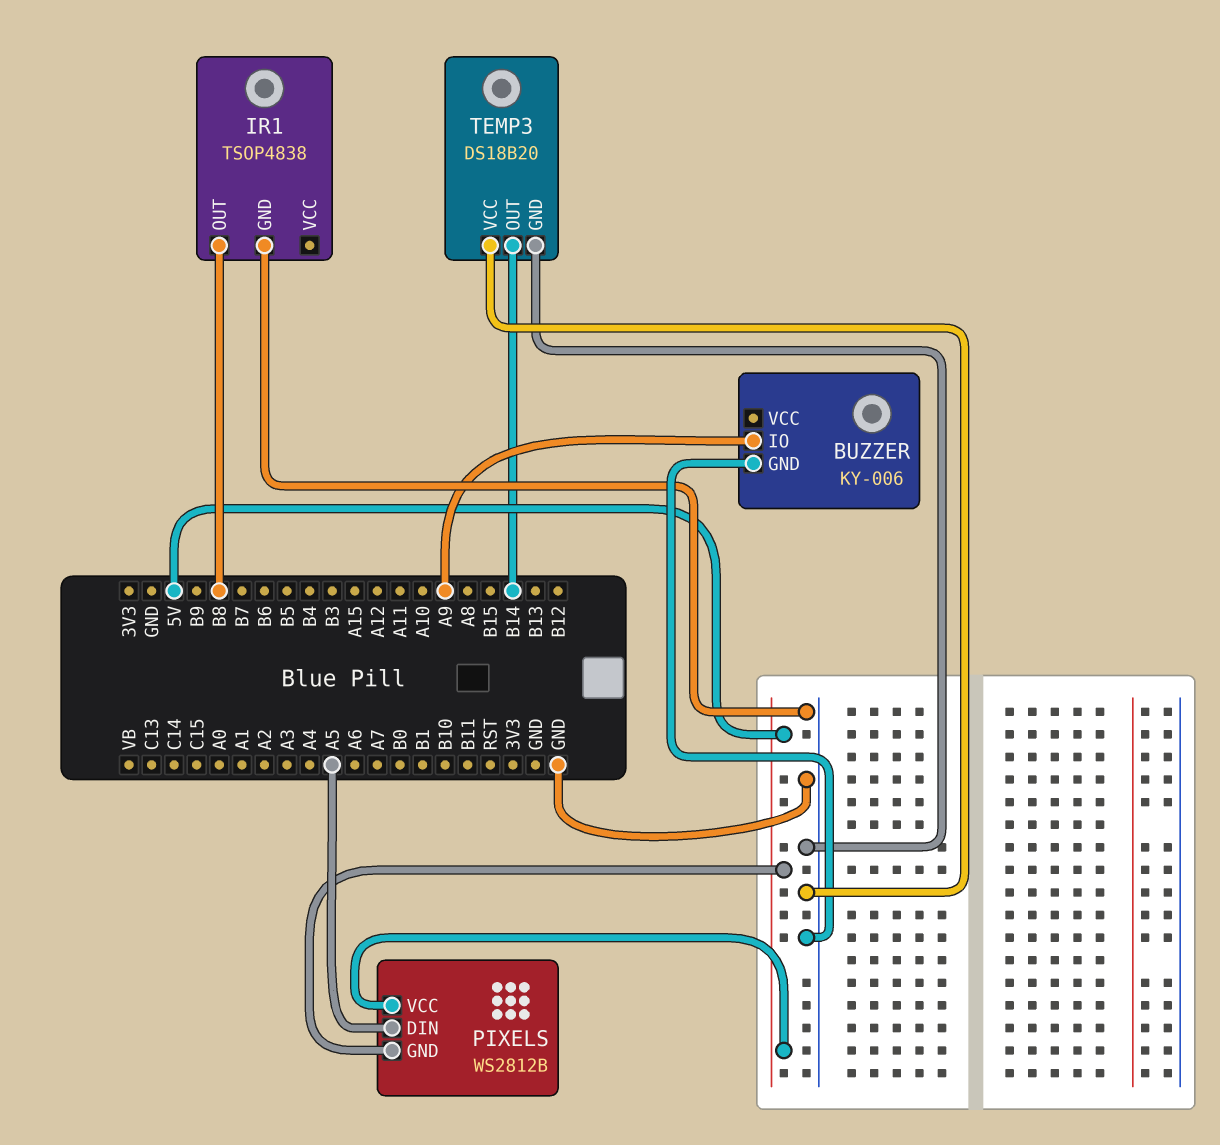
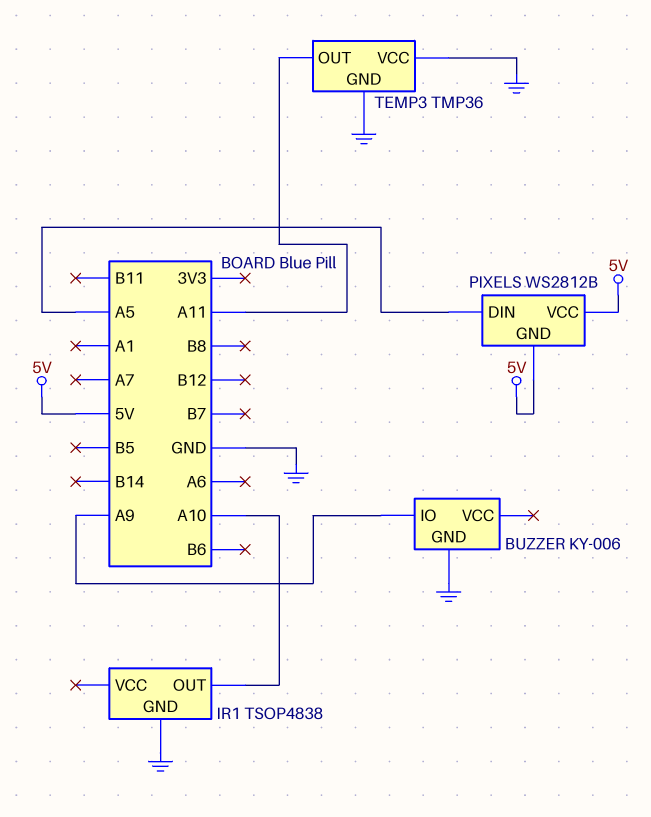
IR1 pin OUT: B8 -> A10
TEMP3: DS18B20 -> TMP36
TEMP3 pin OUT: B14 -> A11

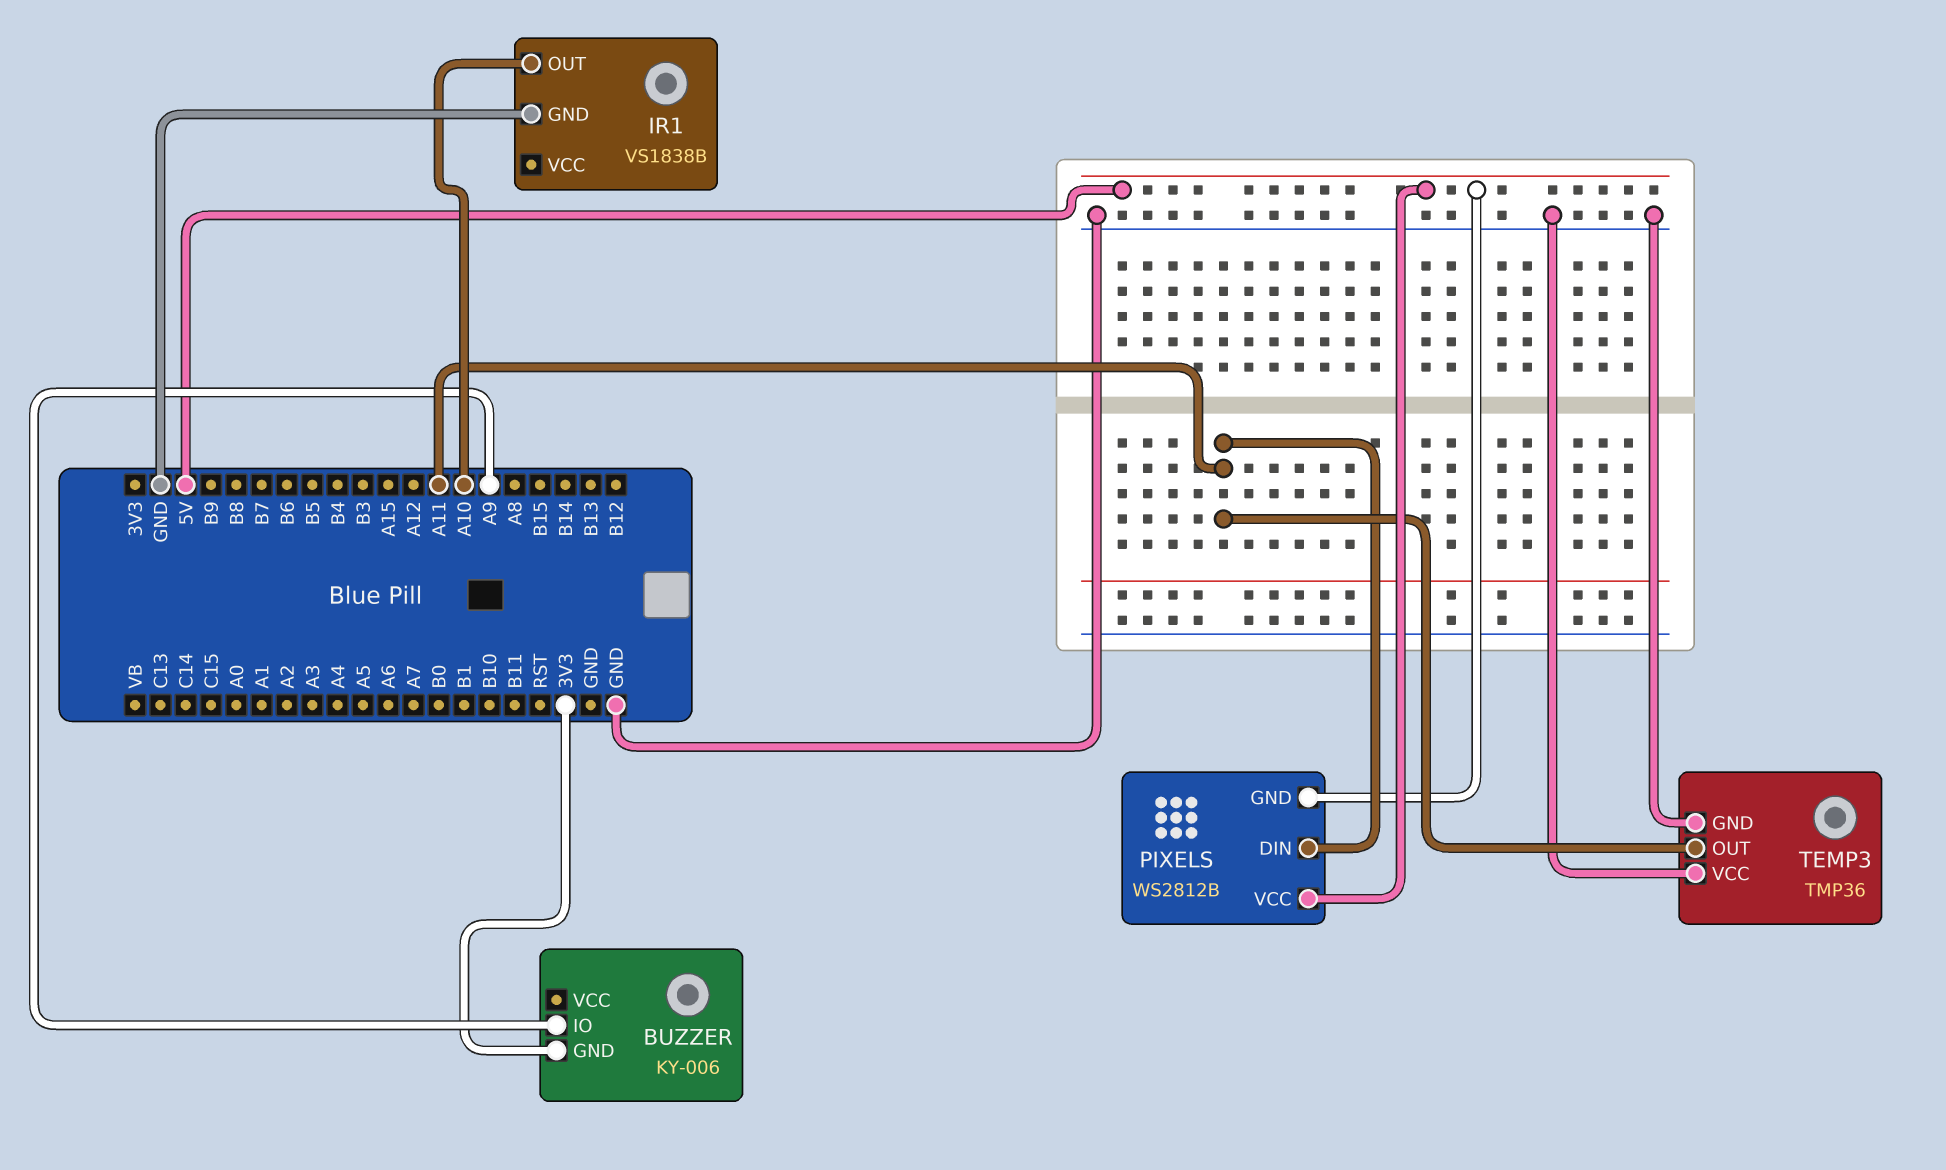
BUZZER pin GND: GND -> 3V3
IR1: TSOP4838 -> VS1838B
PIXELS pin DIN: A5 -> A11

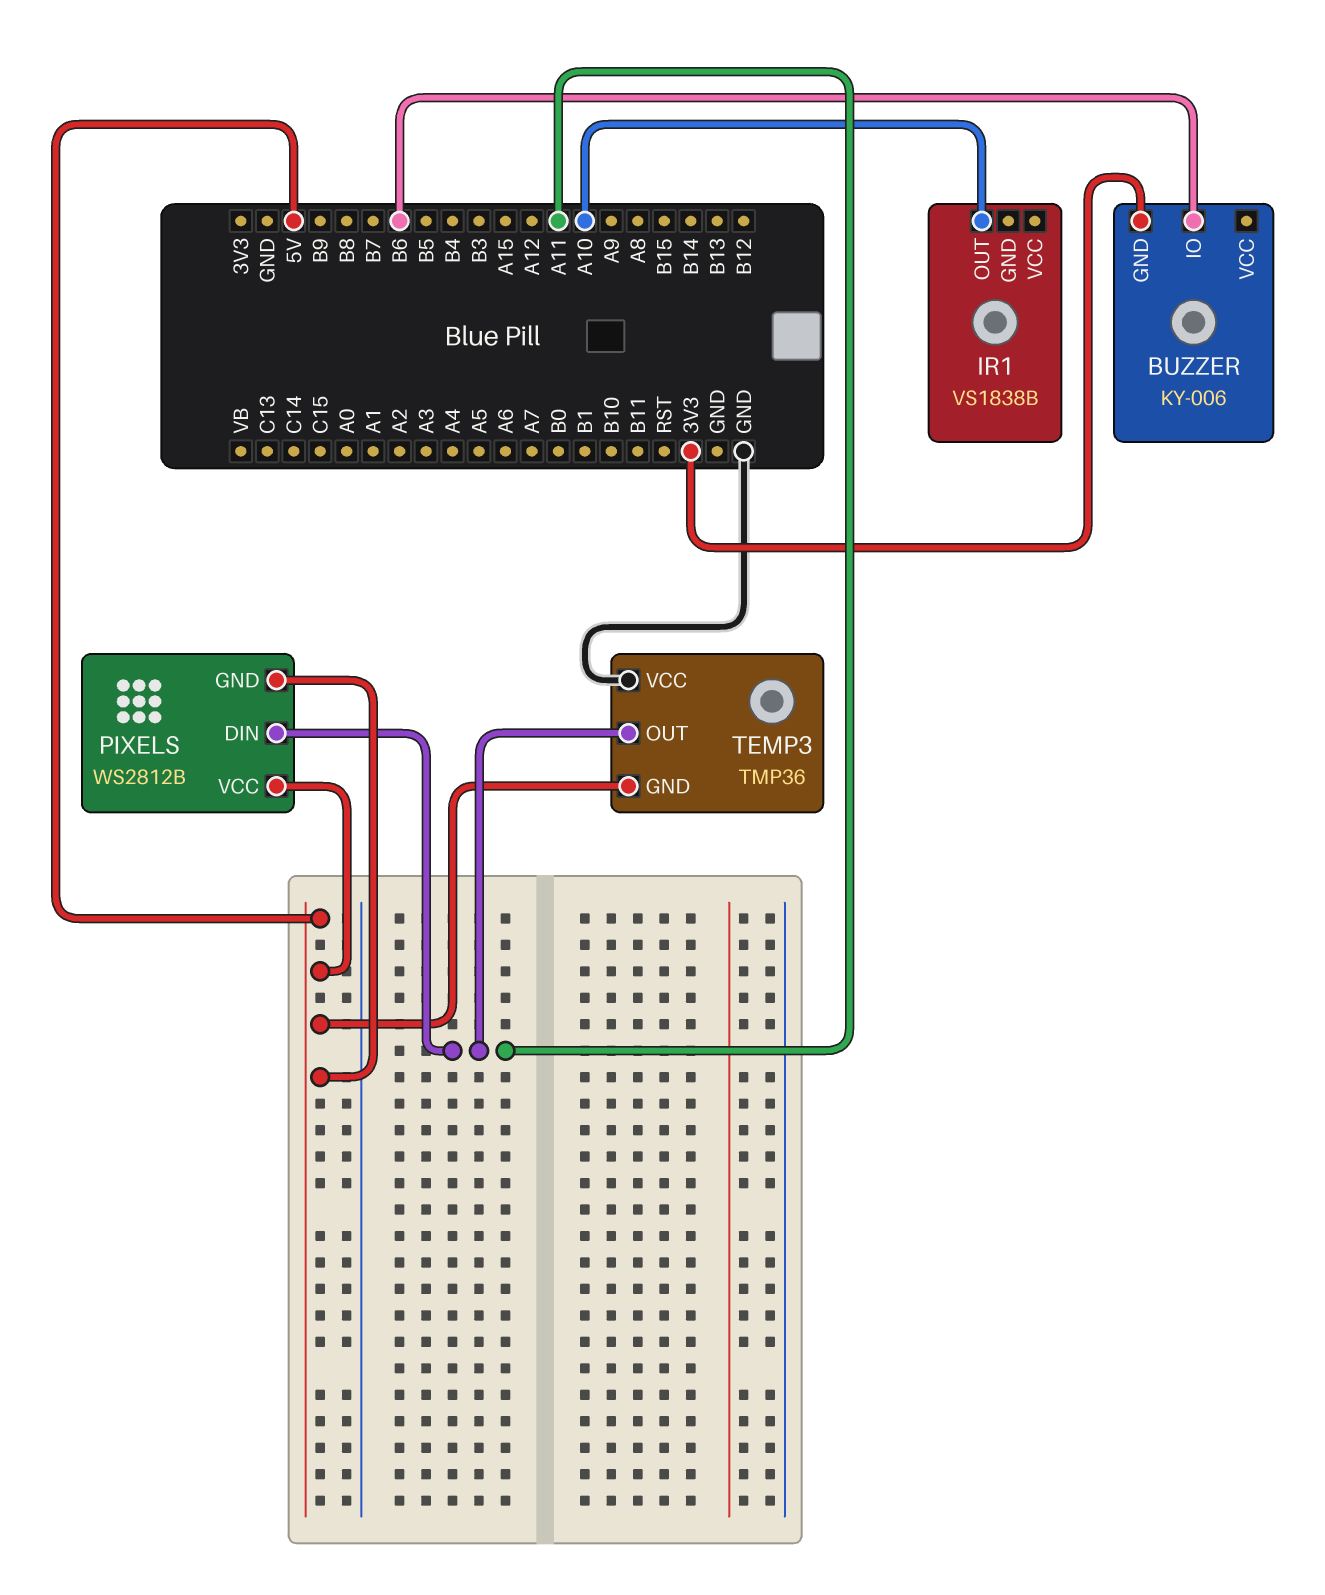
BUZZER pin IO: A9 -> B6
IR1 pin GND: GND -> none
TEMP3 pin GND: GND -> 5V

